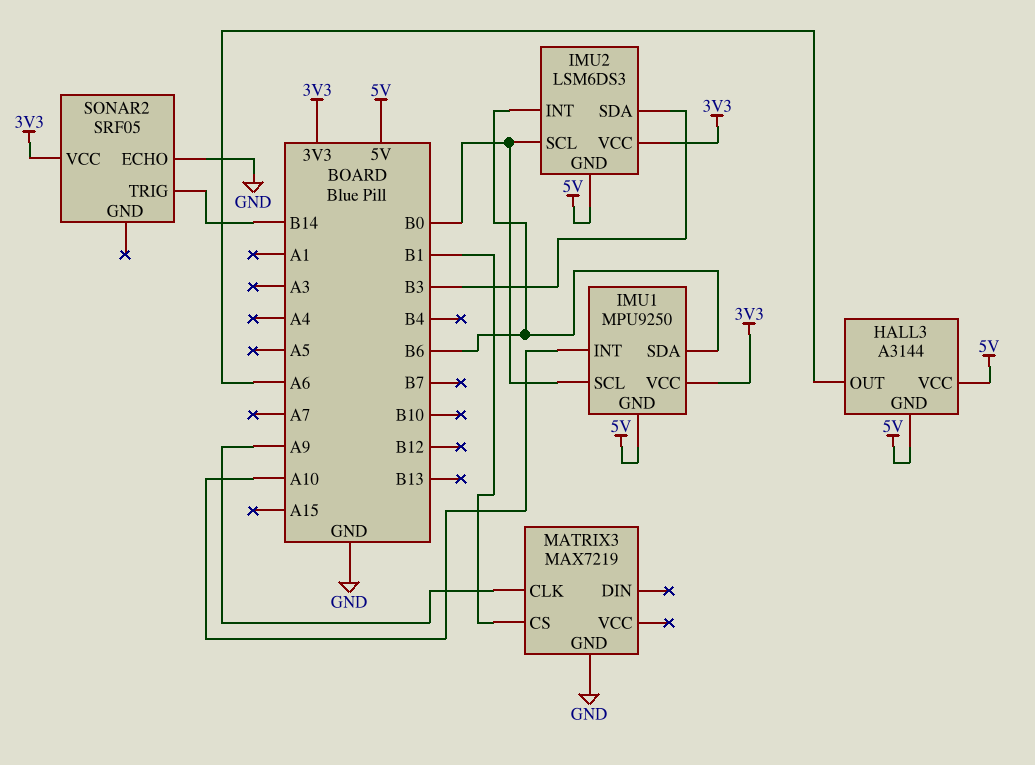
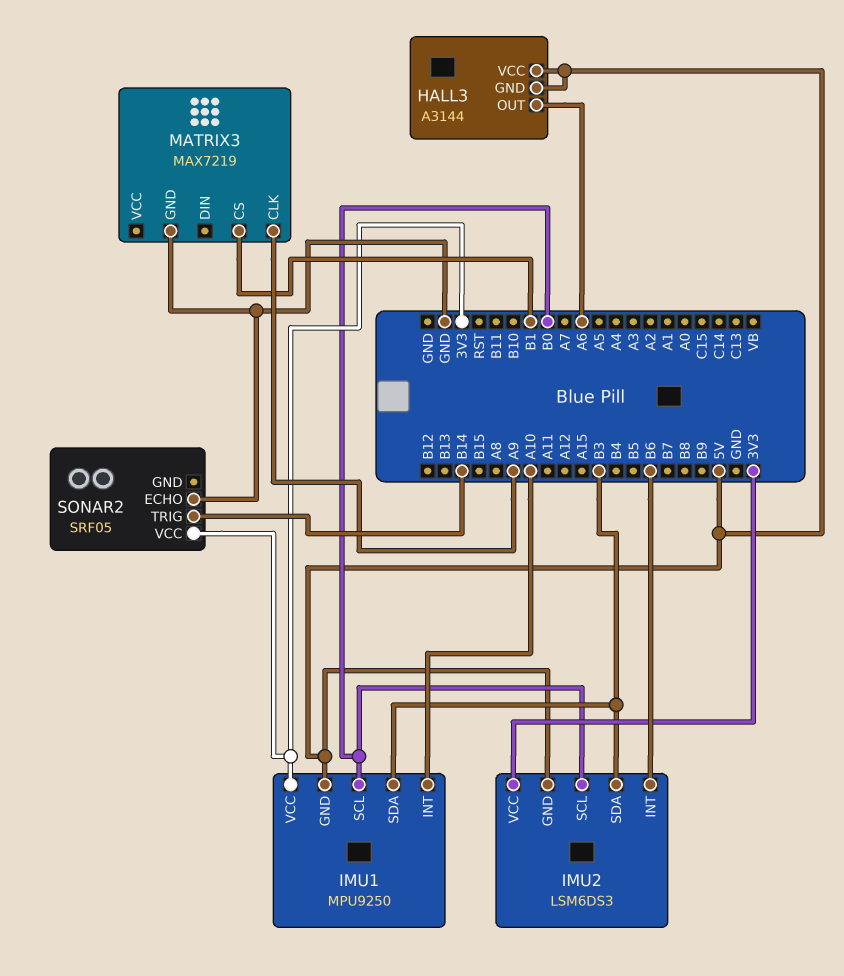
IMU1 pin SDA: B6 -> B3

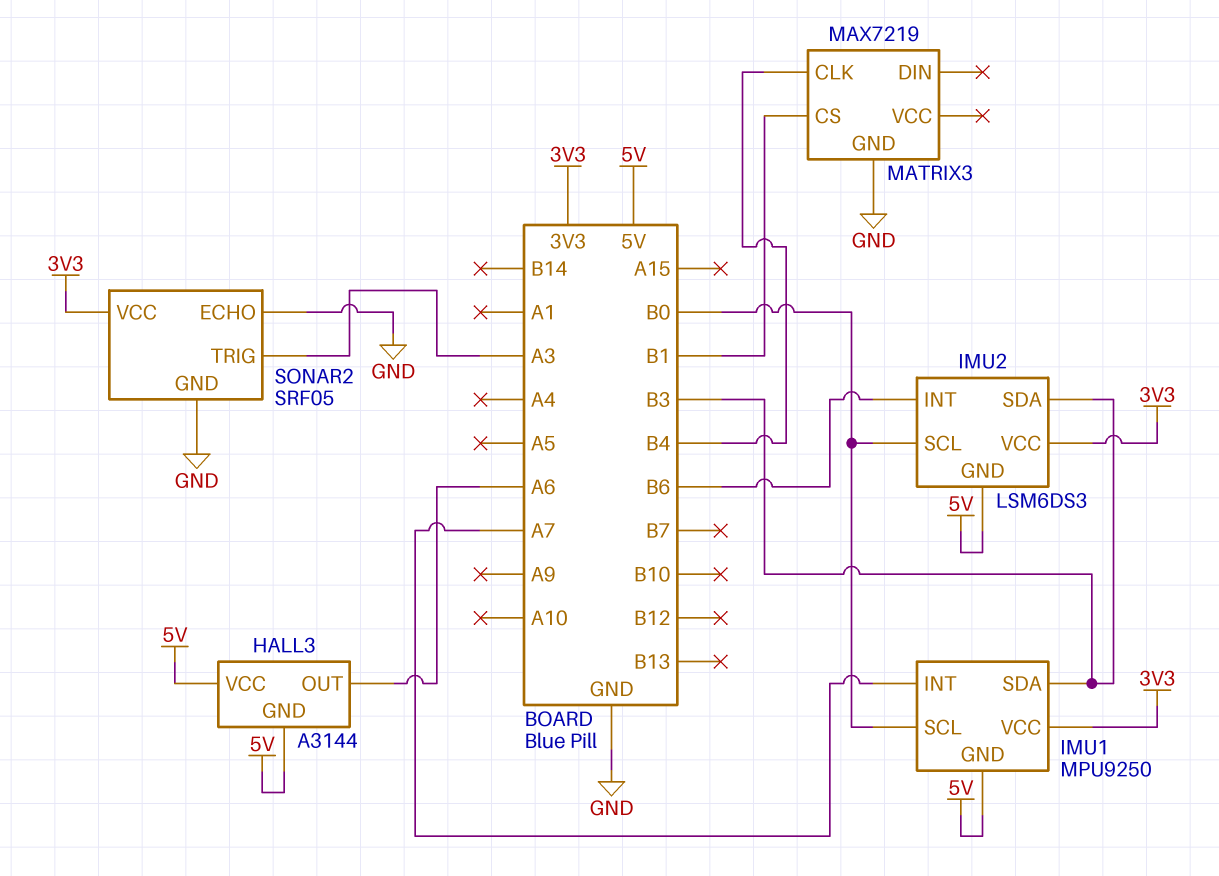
IMU1 pin INT: A10 -> A7
MATRIX3 pin CLK: A9 -> B4
SONAR2 pin GND: none -> GND
SONAR2 pin TRIG: B14 -> A3

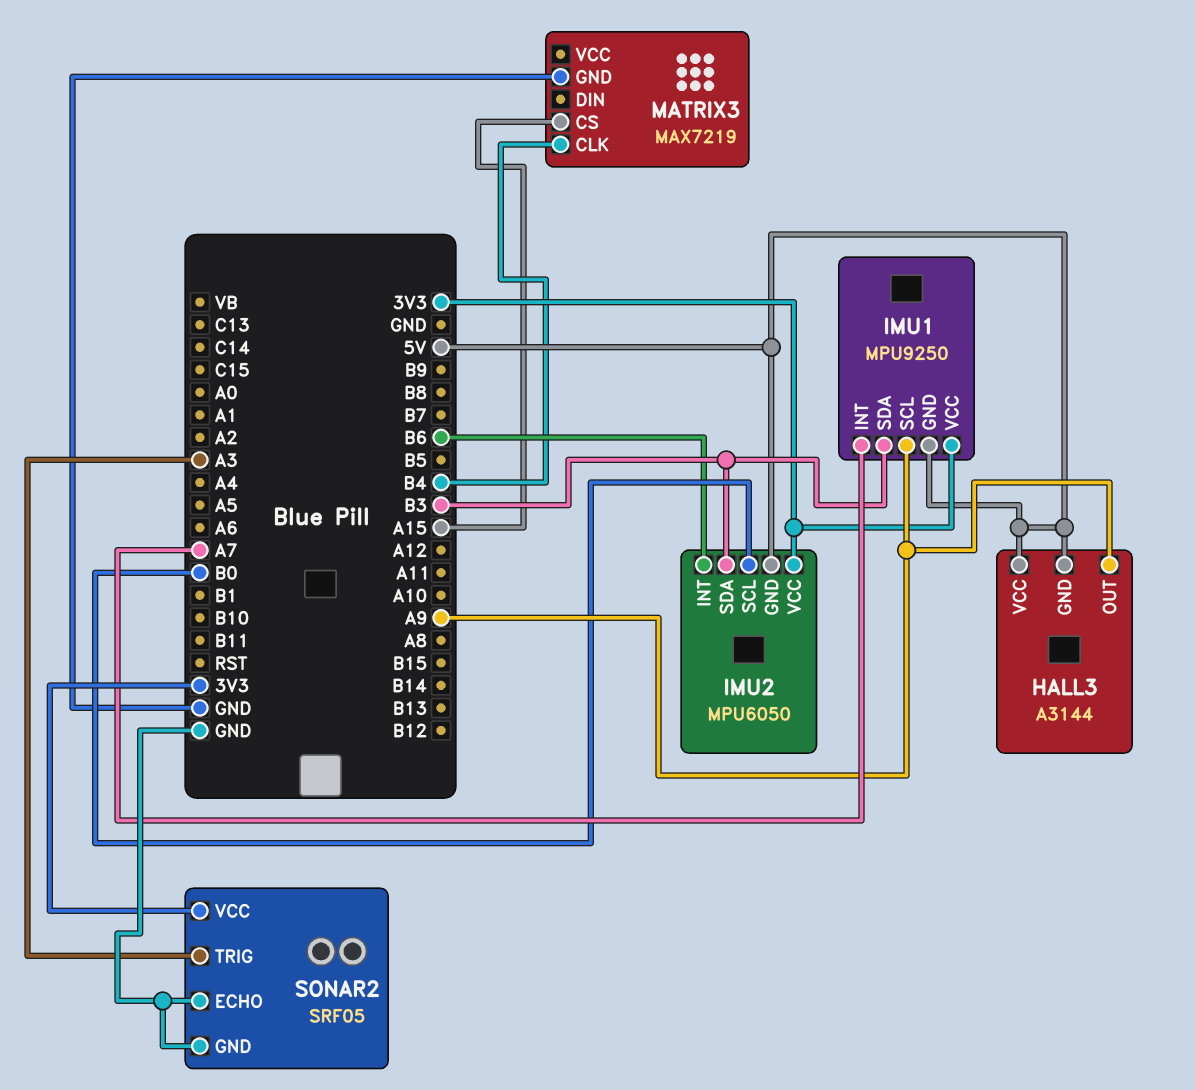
HALL3 pin OUT: A6 -> A9
IMU1 pin SCL: B0 -> A9
IMU2: LSM6DS3 -> MPU6050
MATRIX3 pin CS: B1 -> A15

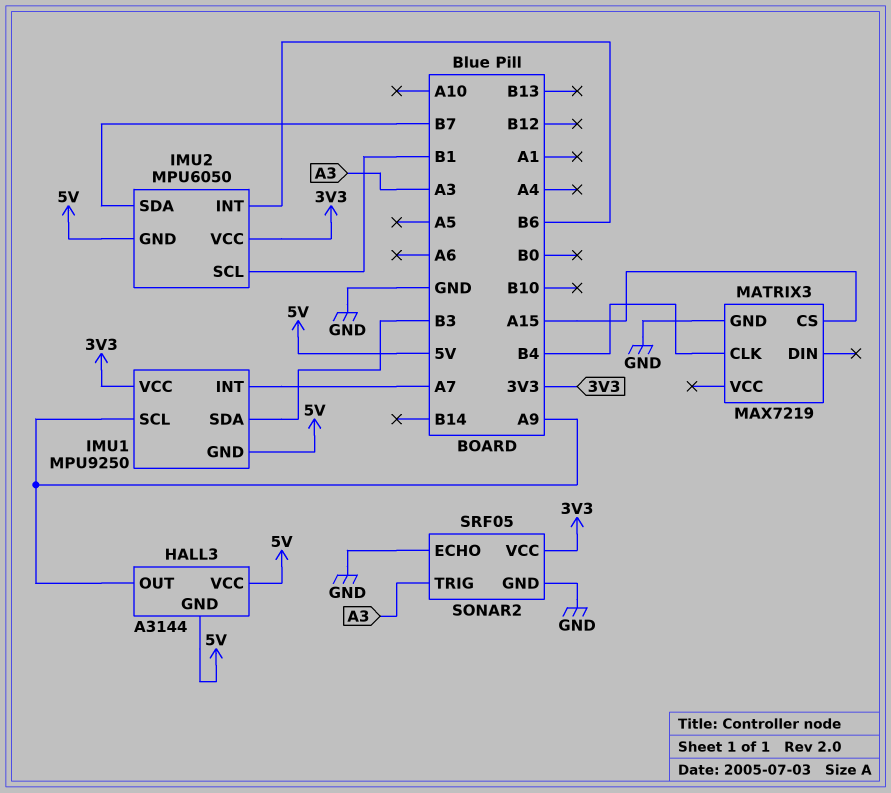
IMU2 pin SCL: B0 -> B1
IMU2 pin SDA: B3 -> B7

